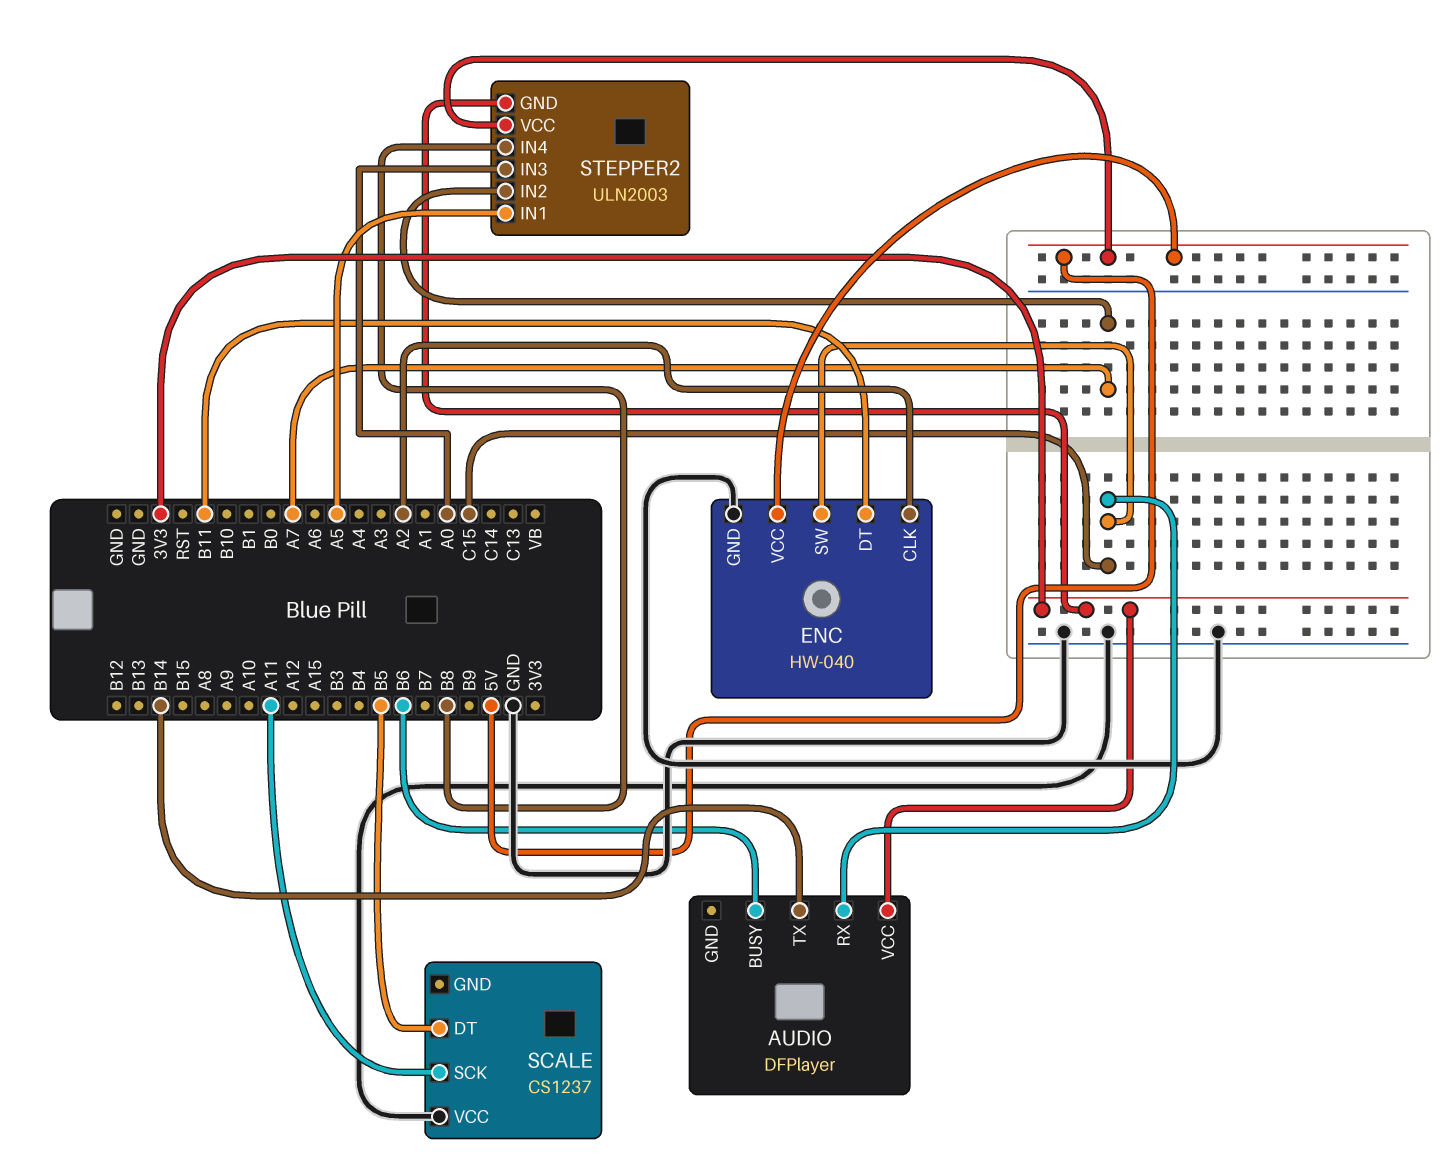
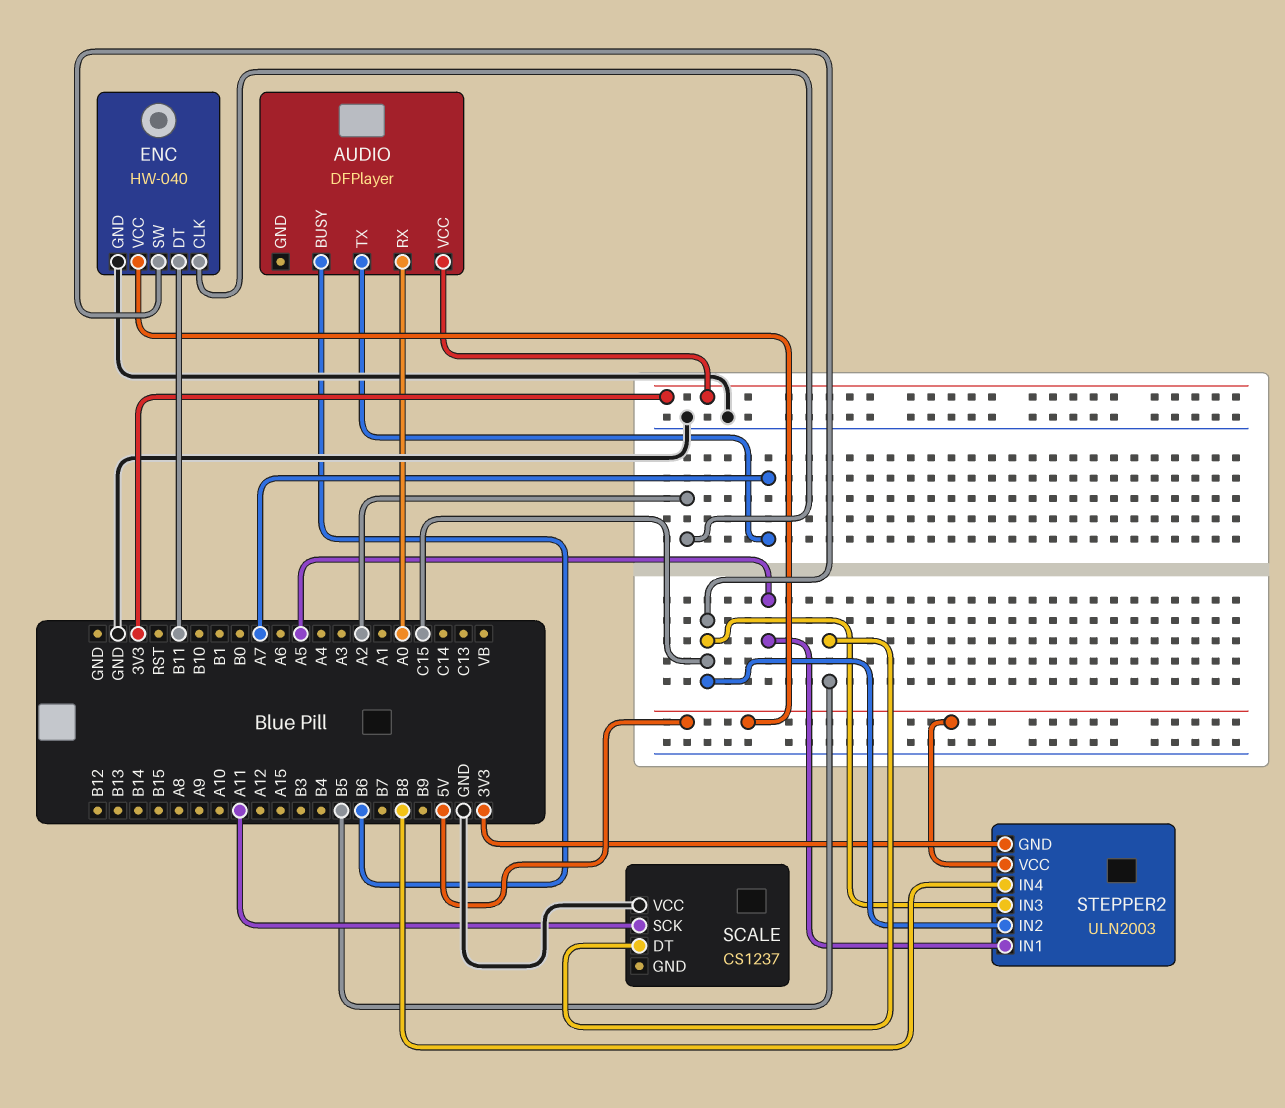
AUDIO pin RX: C15 -> A0
AUDIO pin TX: B14 -> A7
STEPPER2 pin IN2: A7 -> C15
STEPPER2 pin IN3: A0 -> C15

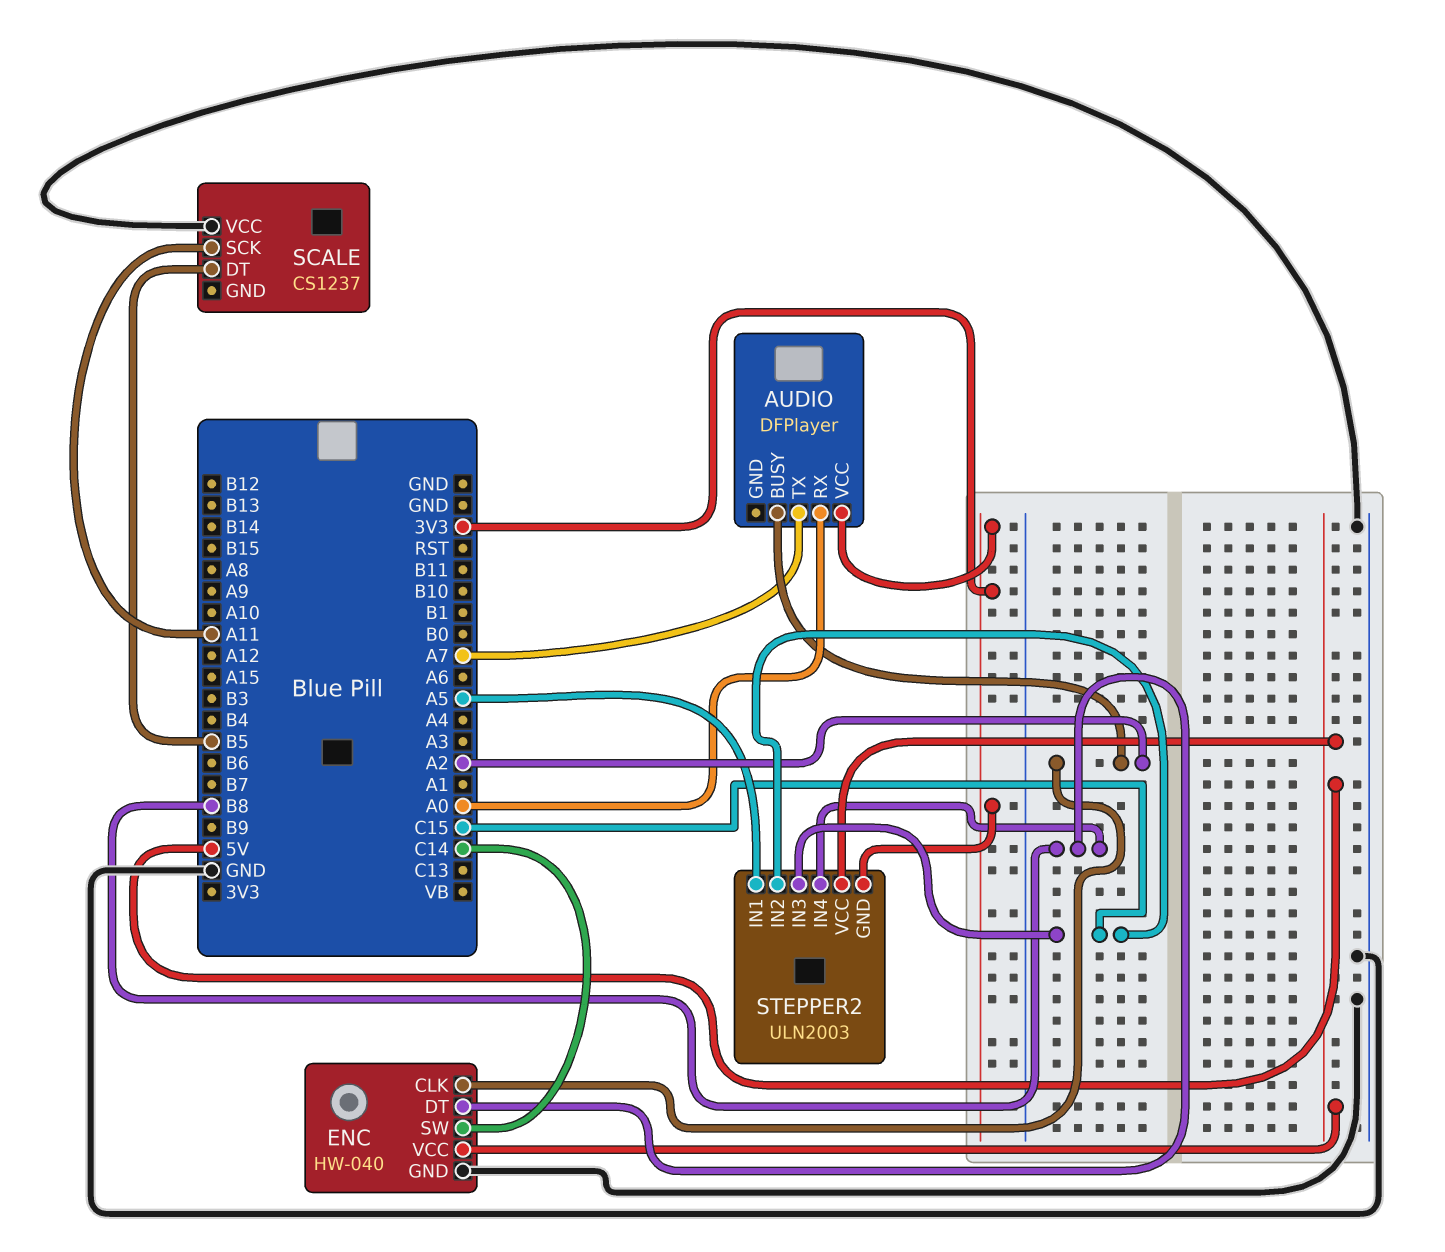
AUDIO pin BUSY: B6 -> A2
ENC pin DT: B11 -> B8
ENC pin SW: C15 -> C14

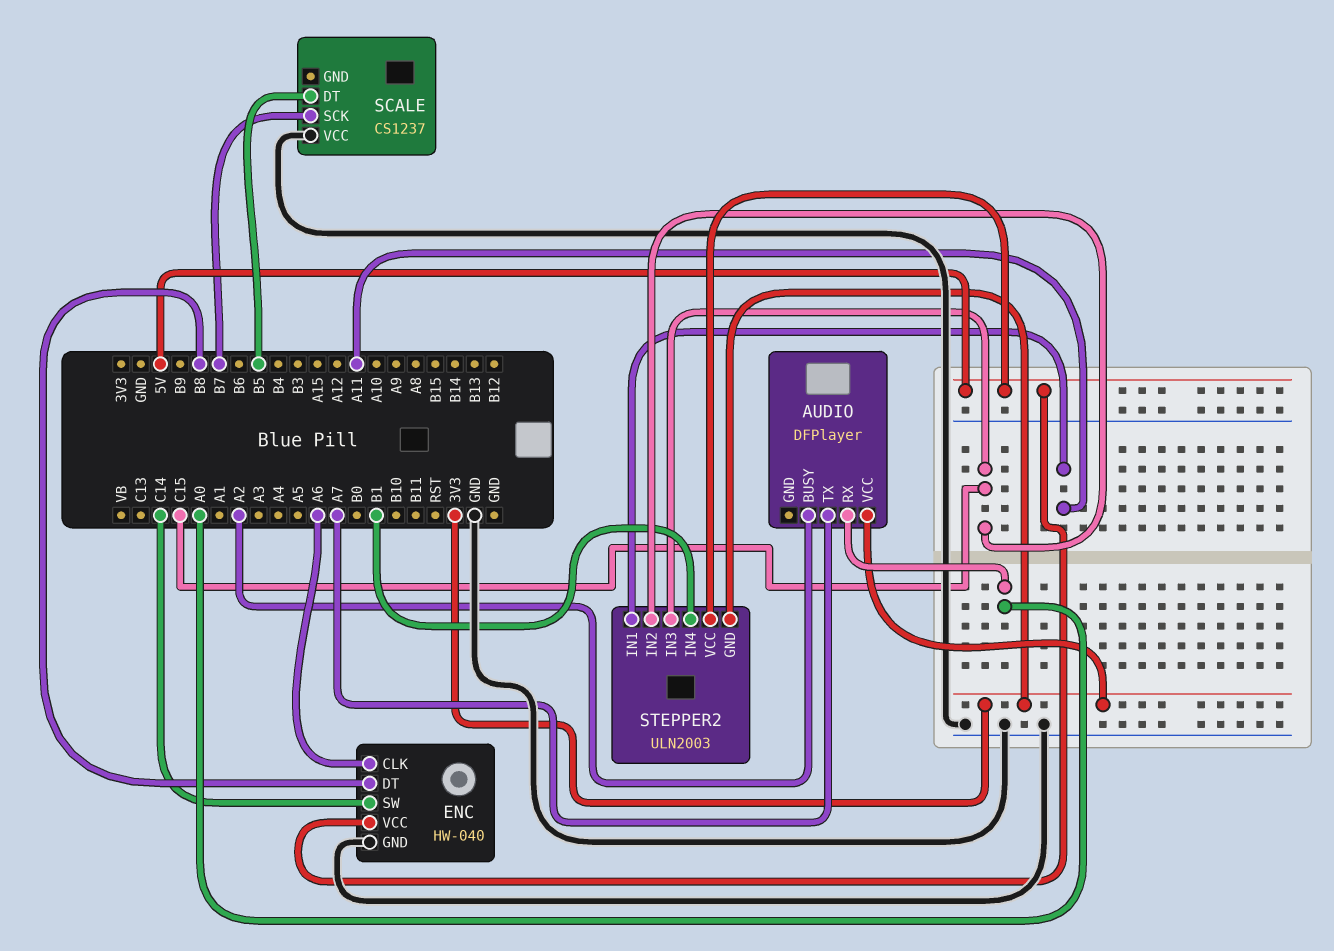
ENC pin CLK: A2 -> A6
SCALE pin SCK: A11 -> B7
STEPPER2 pin IN1: A5 -> A11
STEPPER2 pin IN4: B8 -> B1

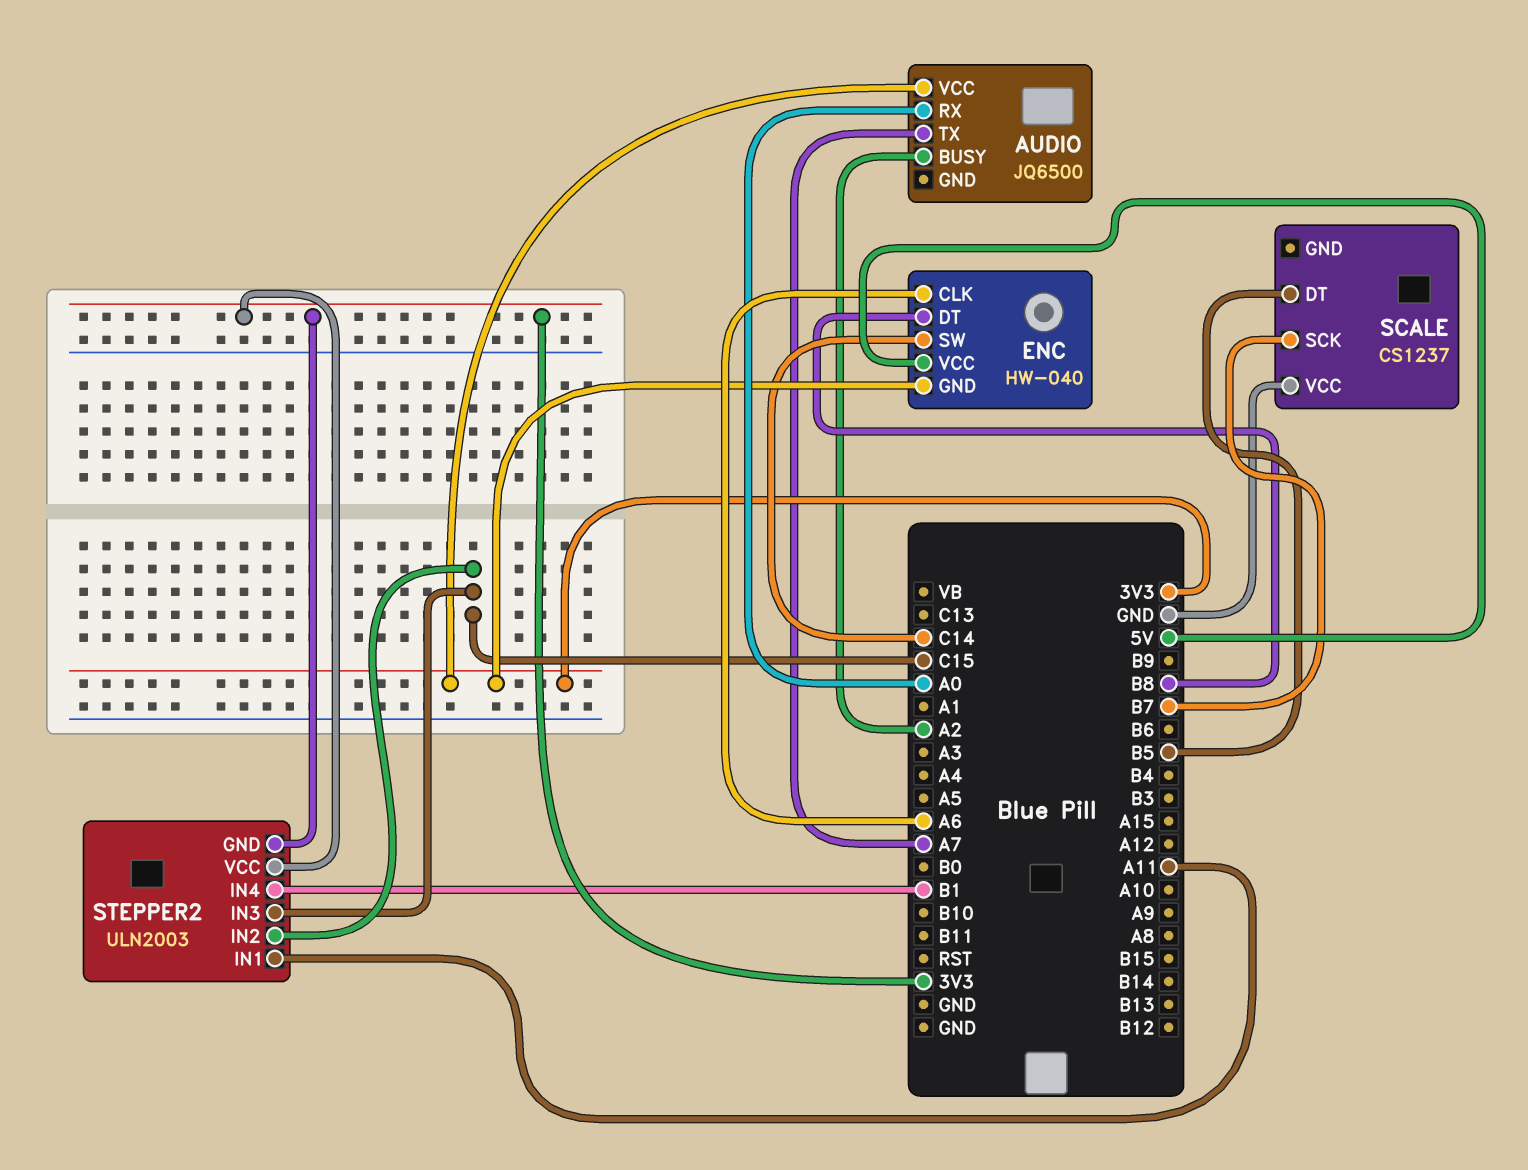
AUDIO: DFPlayer -> JQ6500
ENC pin GND: GND -> 3V3
STEPPER2 pin VCC: 5V -> 3V3

